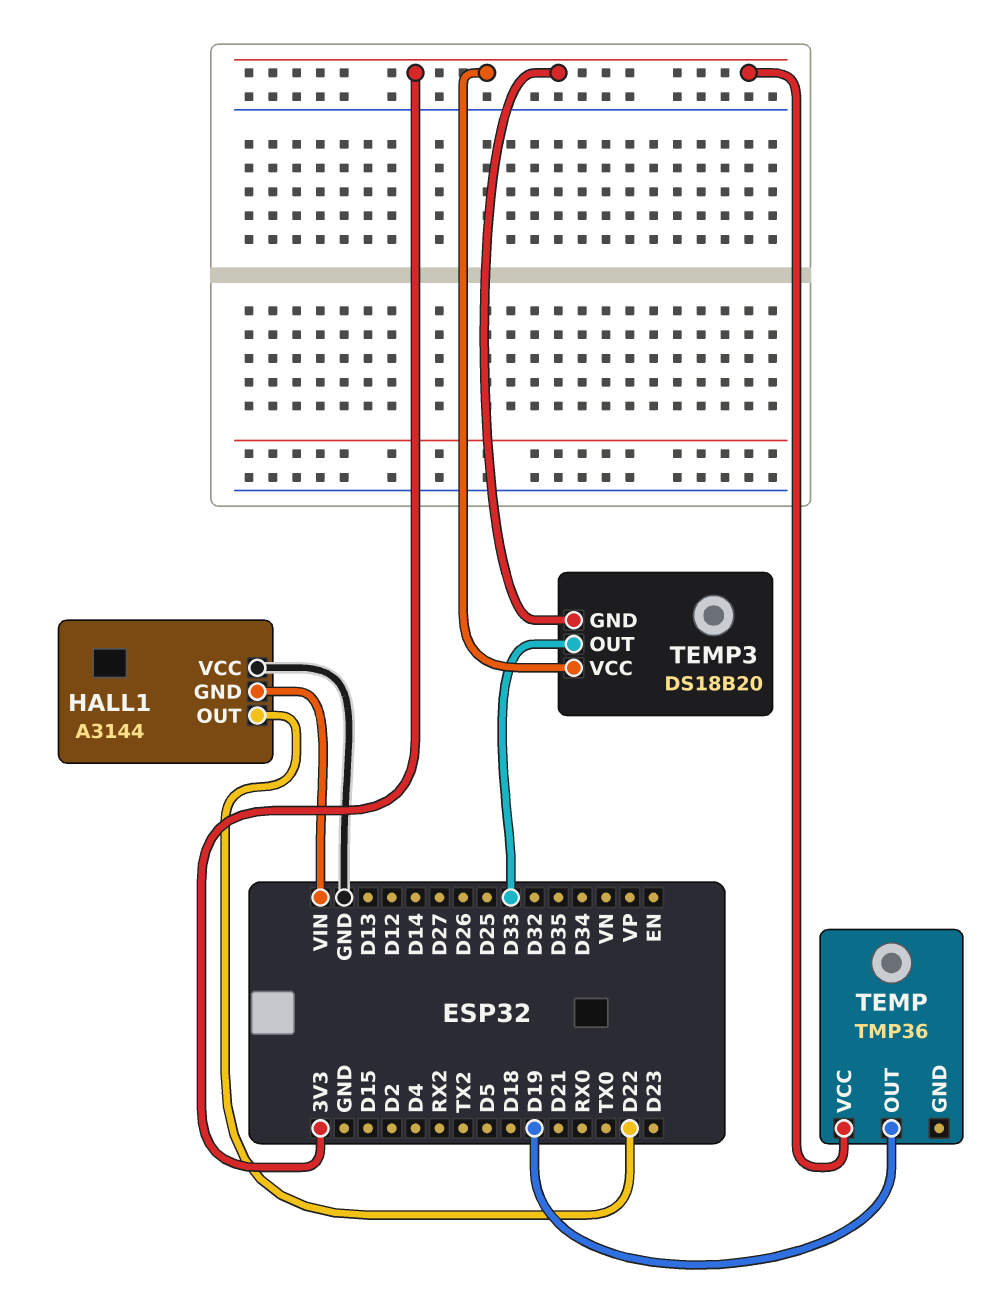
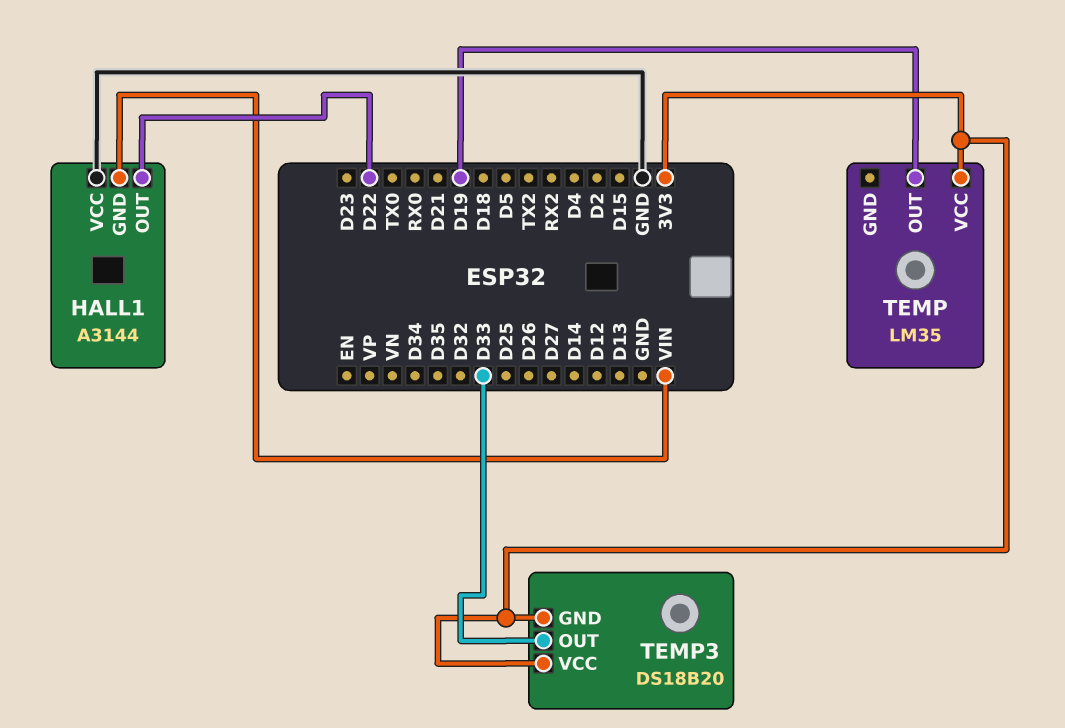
TEMP: TMP36 -> LM35

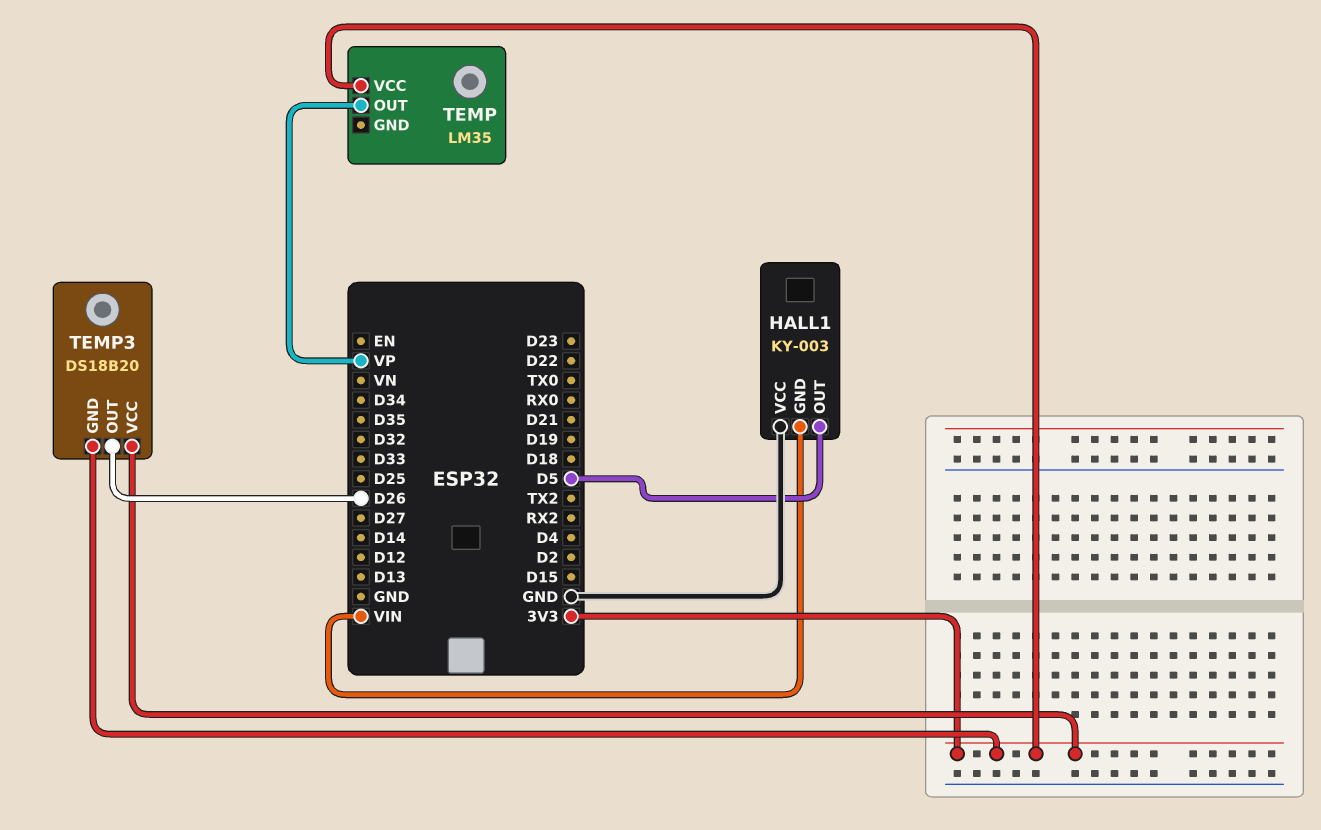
HALL1: A3144 -> KY-003
HALL1 pin OUT: D22 -> D5
TEMP pin OUT: D19 -> VP
TEMP3 pin OUT: D33 -> D26

